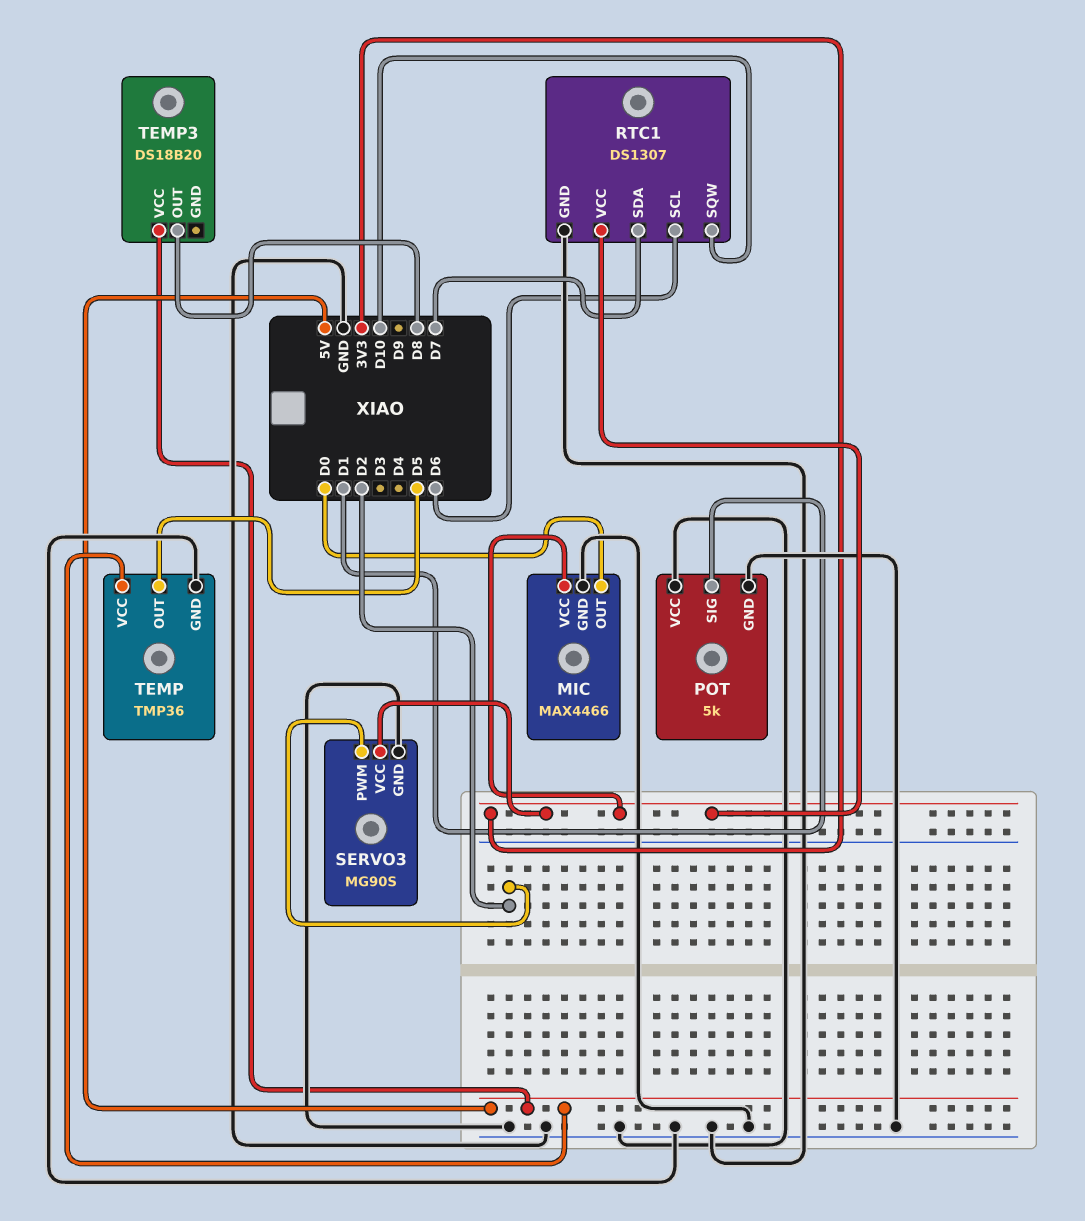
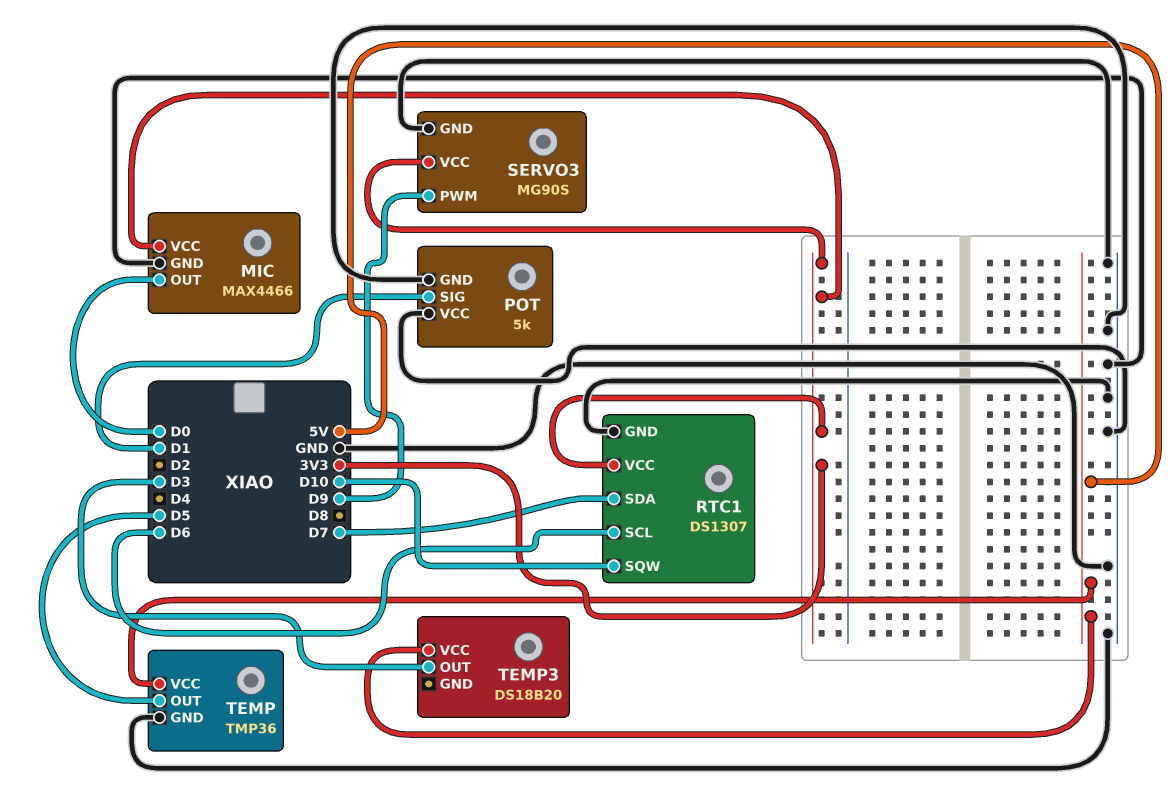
SERVO3 pin PWM: D2 -> D9
TEMP3 pin OUT: D8 -> D3

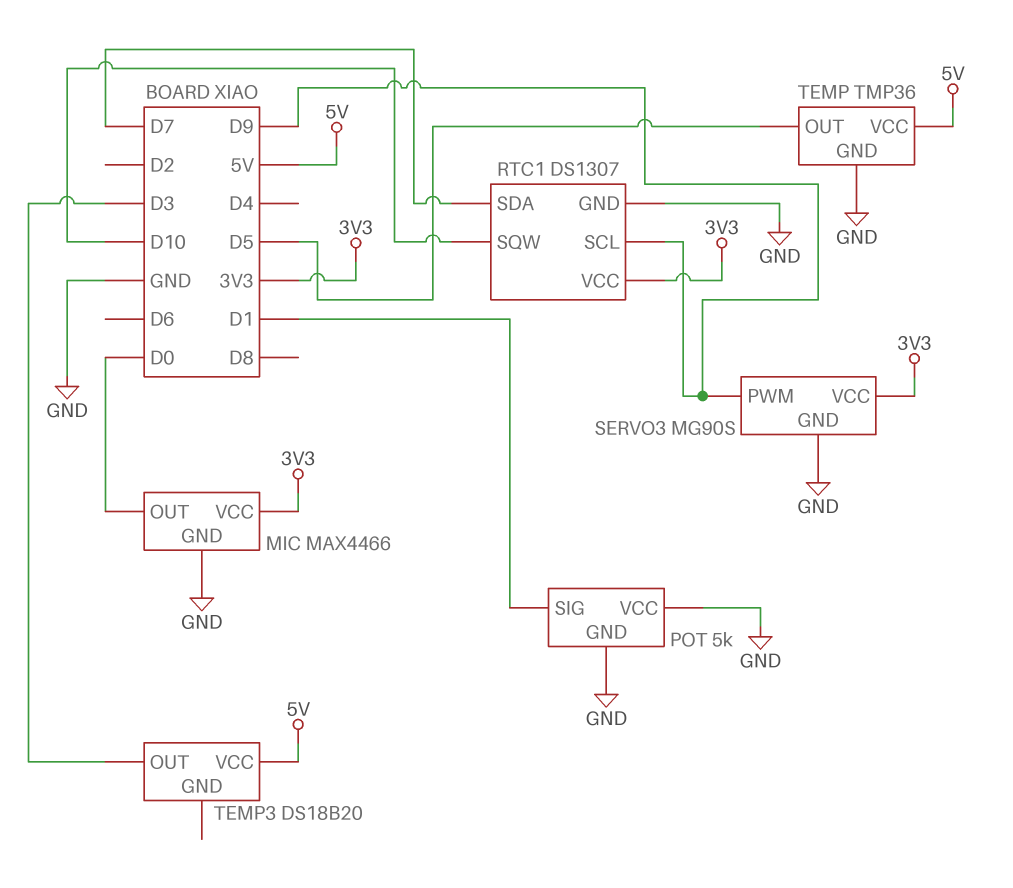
RTC1 pin SCL: D6 -> D9

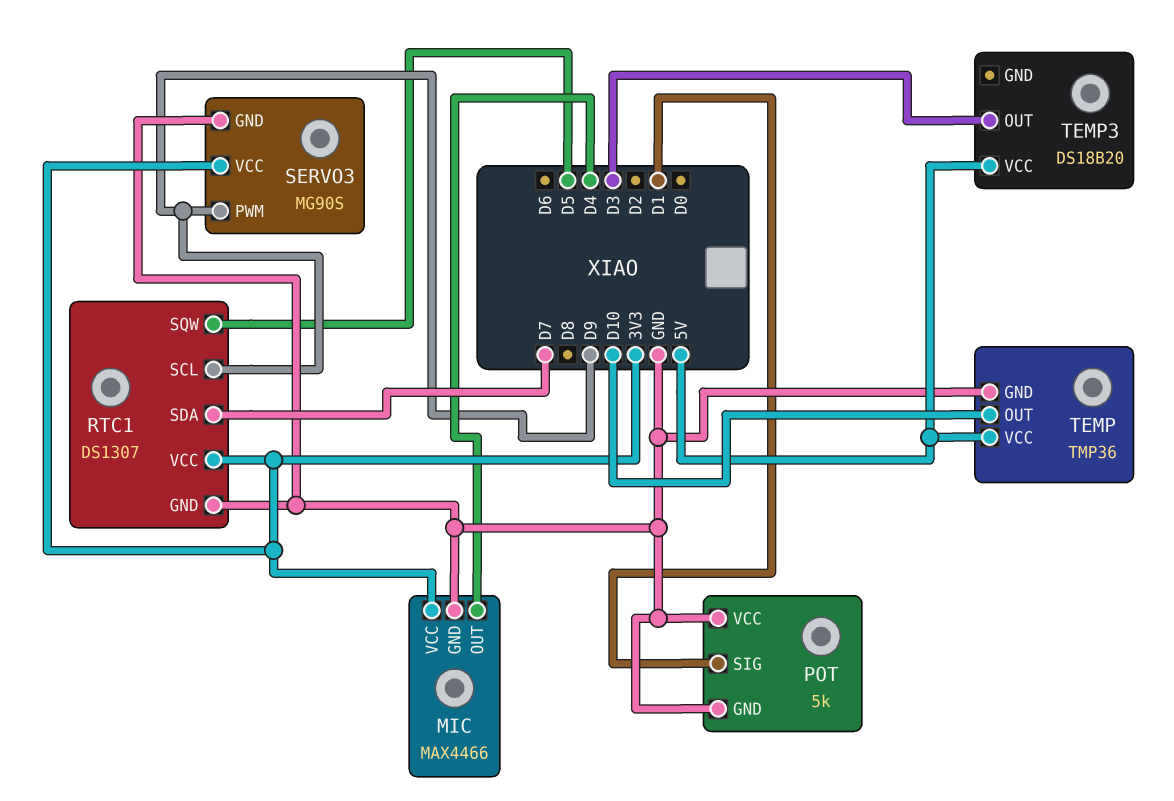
MIC pin OUT: D0 -> D4
RTC1 pin SQW: D10 -> D5
TEMP pin OUT: D5 -> D10

